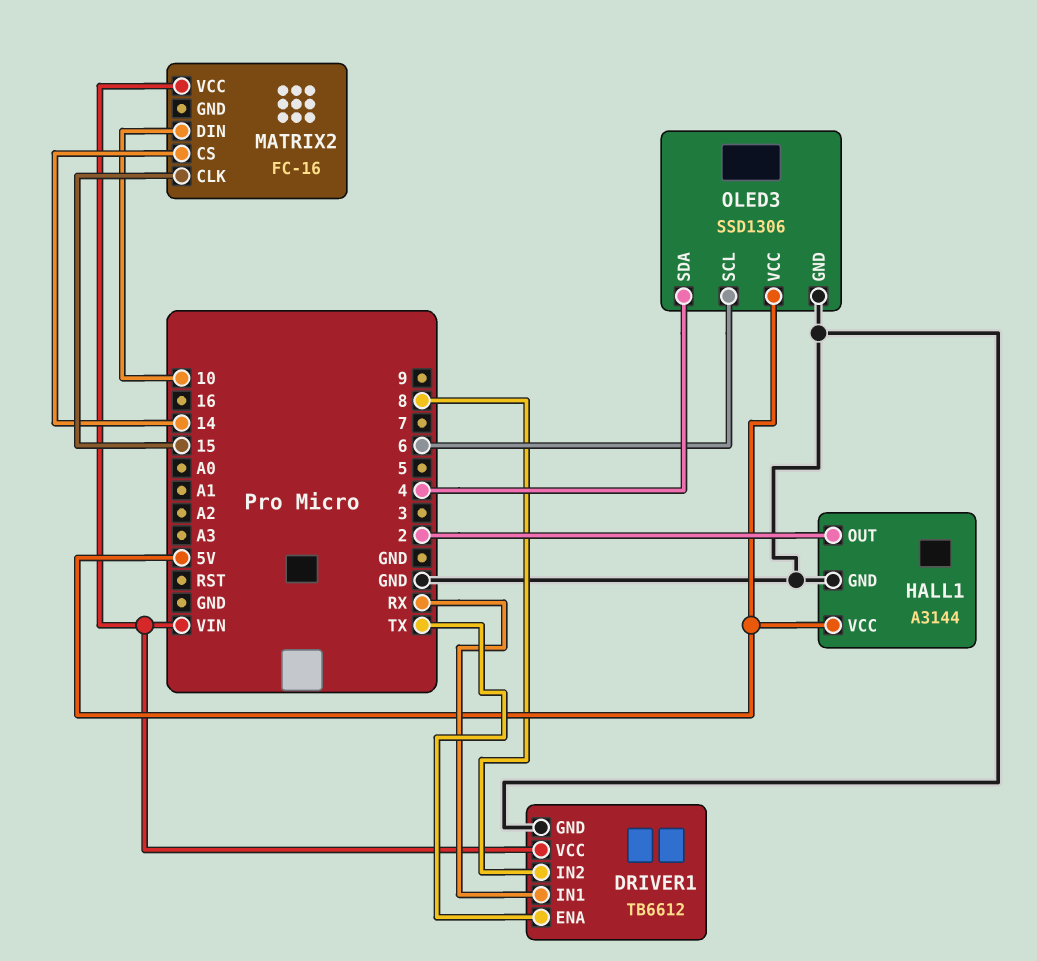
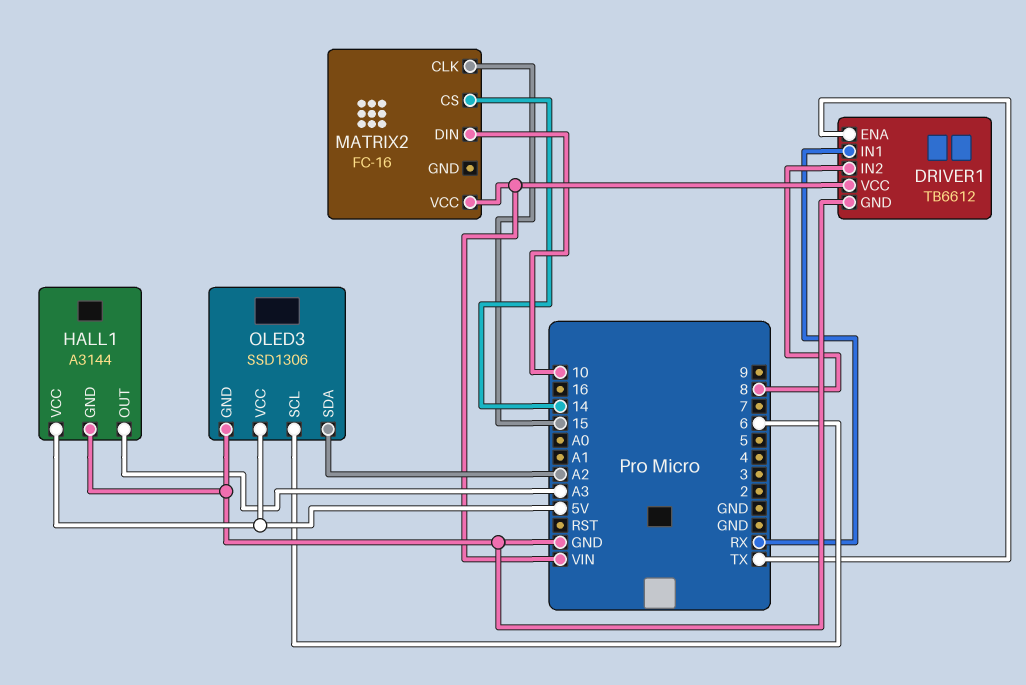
HALL1 pin OUT: 2 -> A3
OLED3 pin SDA: 4 -> A2

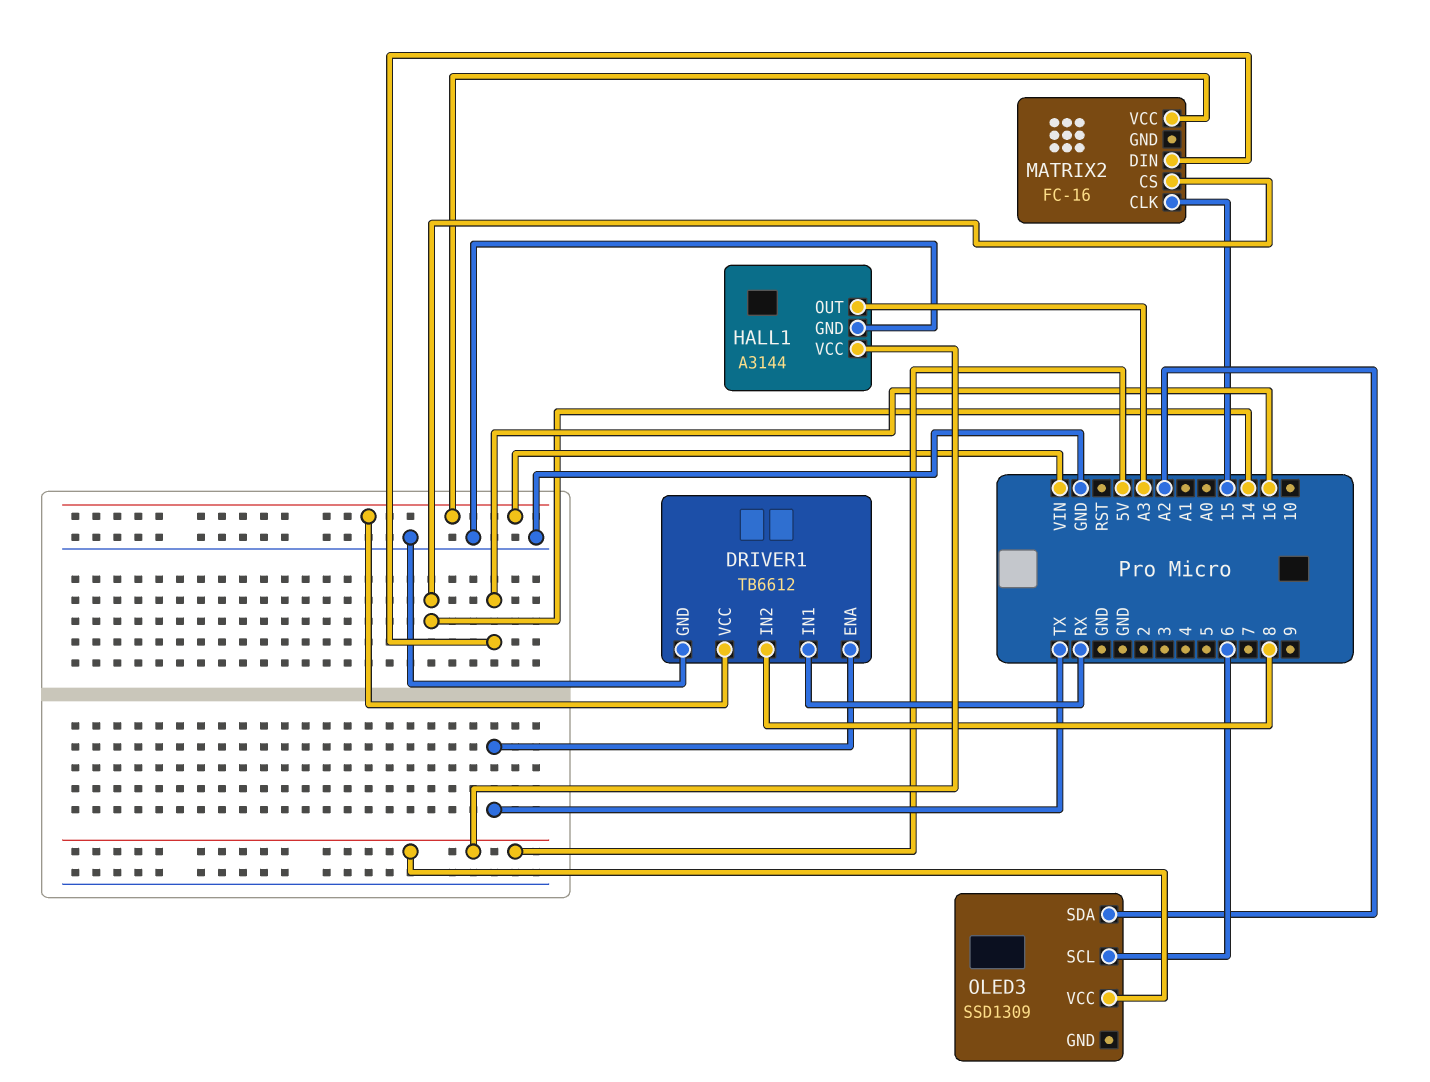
MATRIX2 pin DIN: 10 -> 16
OLED3: SSD1306 -> SSD1309
OLED3 pin GND: GND -> none

